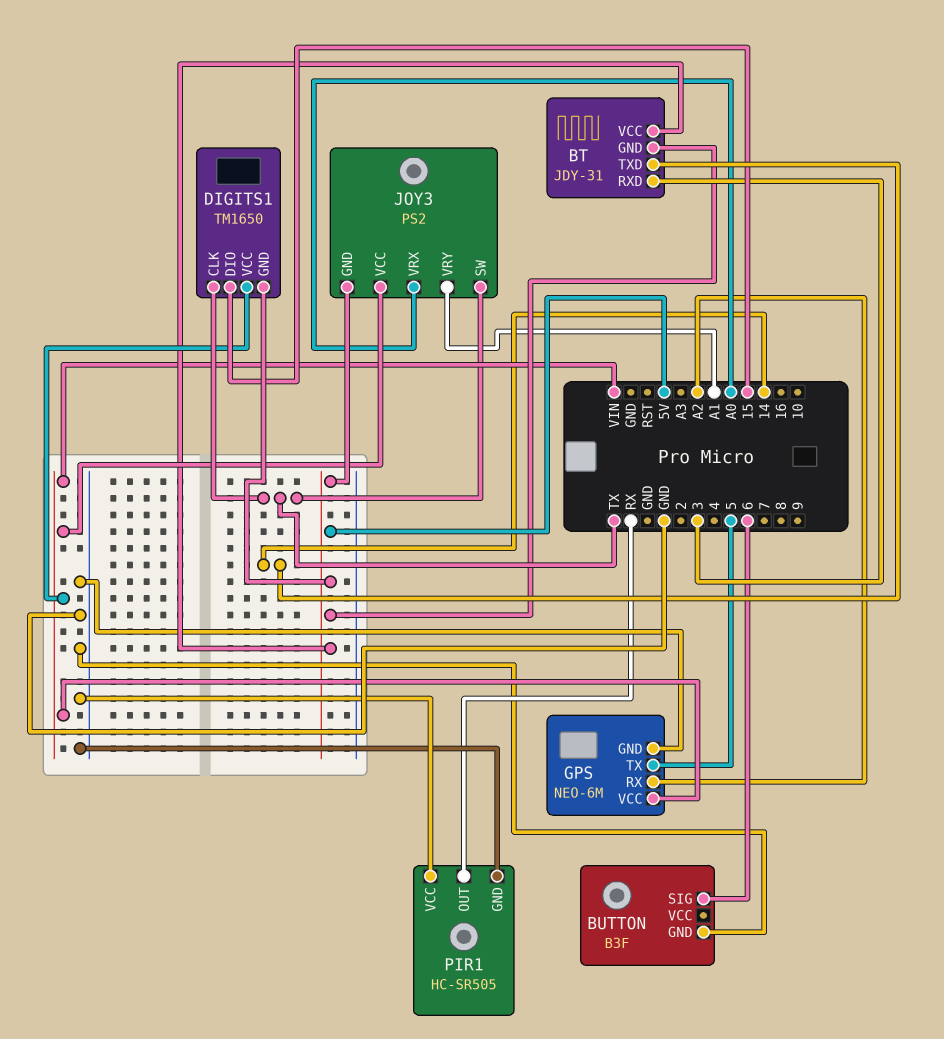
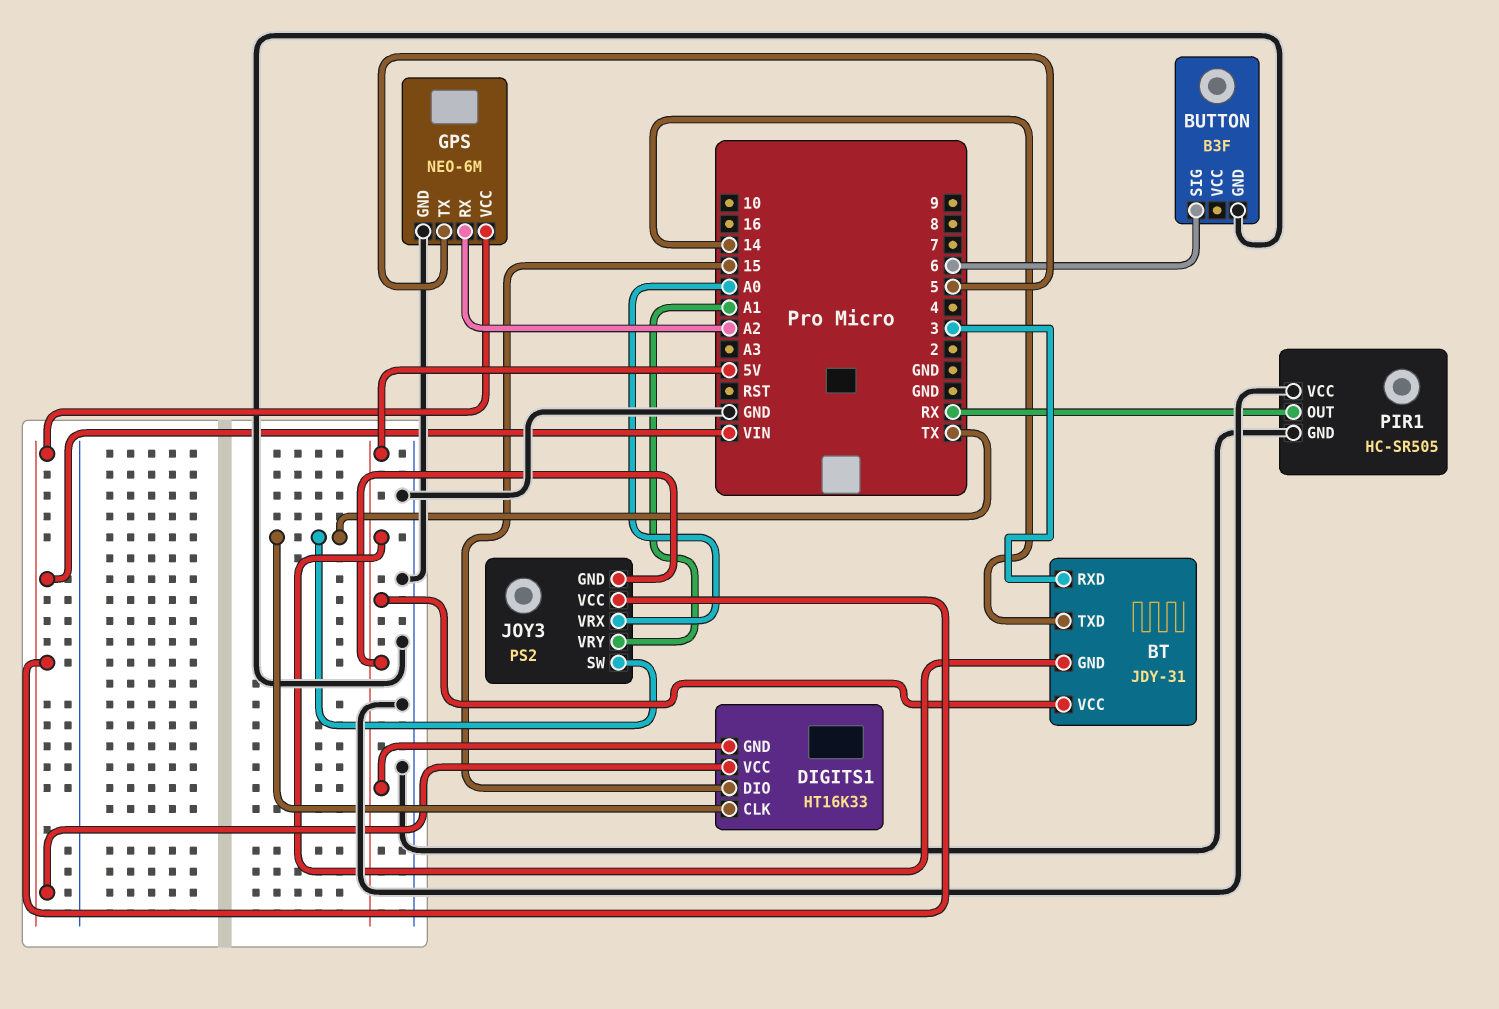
DIGITS1: TM1650 -> HT16K33

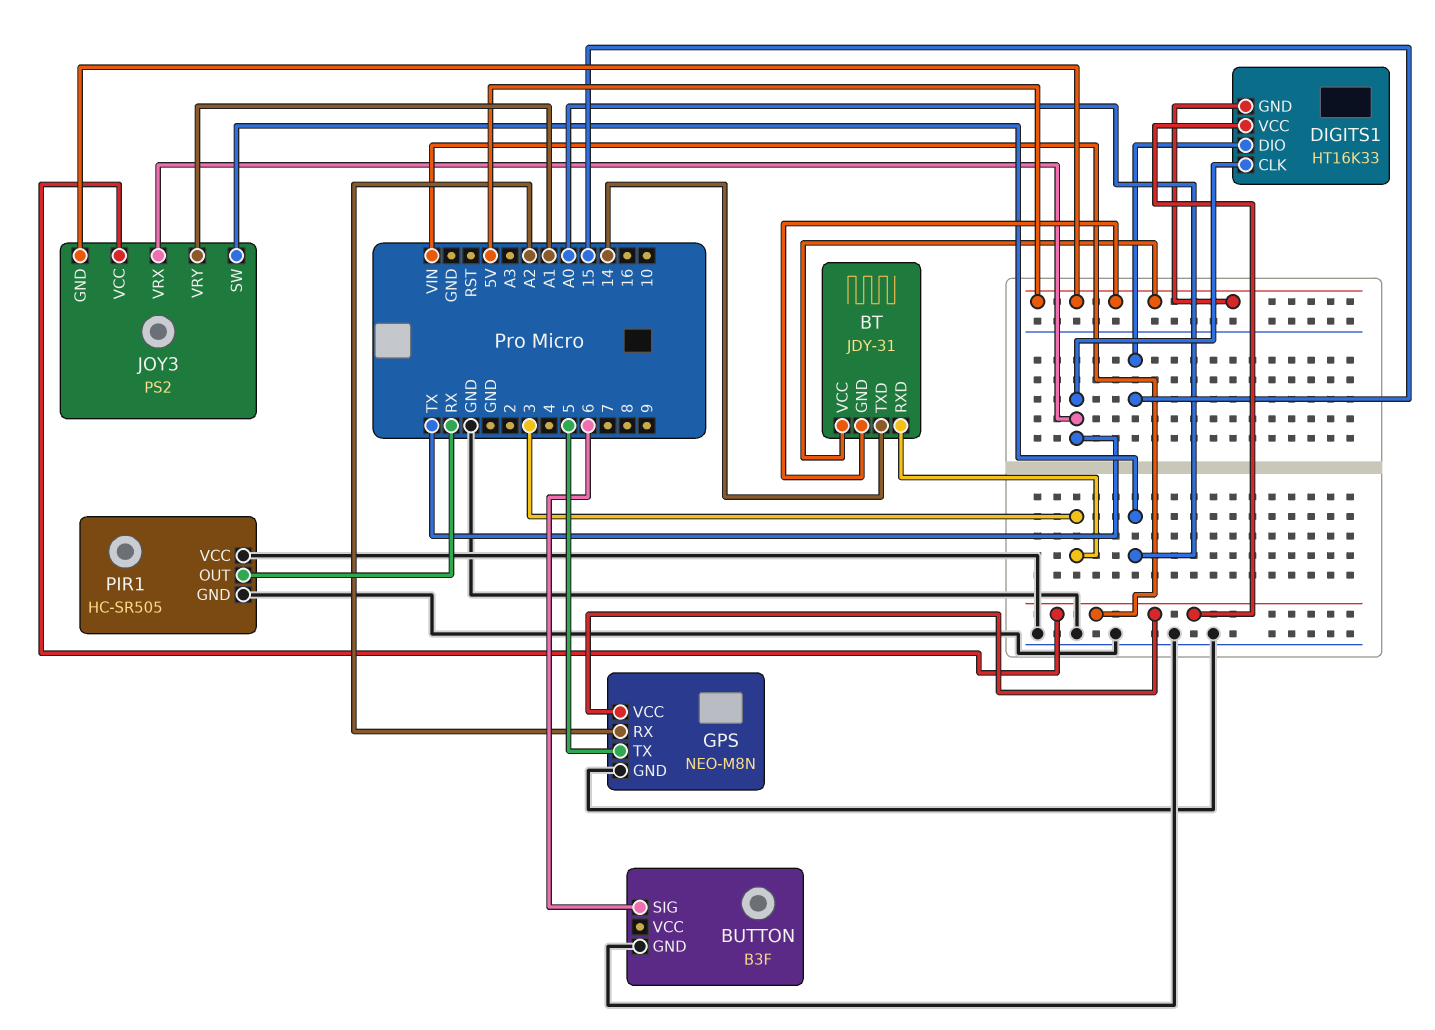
GPS: NEO-6M -> NEO-M8N
JOY3 pin SW: TX -> A0
JOY3 pin VRX: A0 -> TX

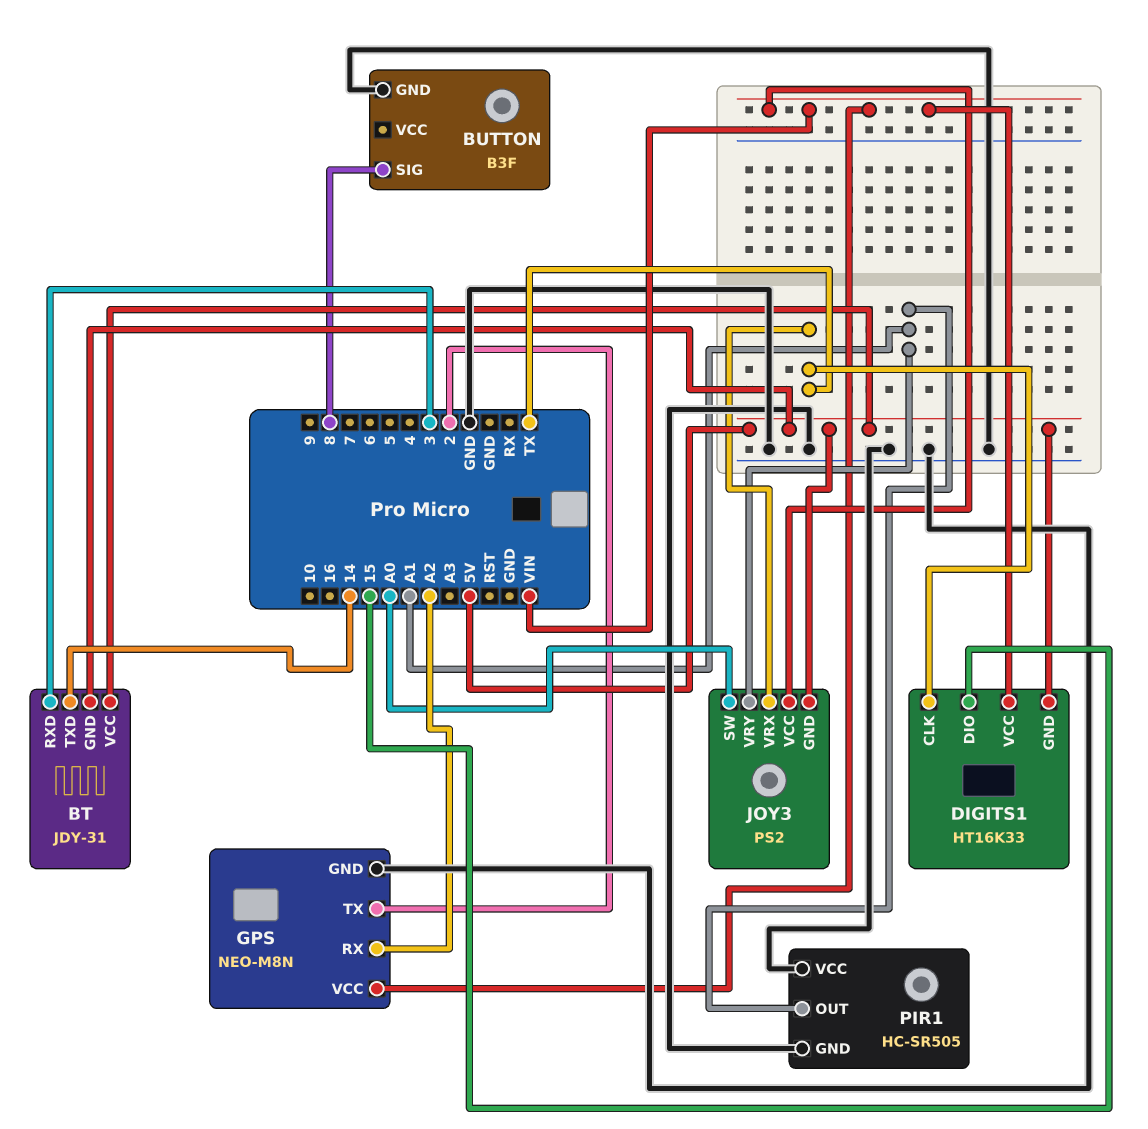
BUTTON pin SIG: 6 -> 8
GPS pin TX: 5 -> 2
PIR1 pin OUT: RX -> A1

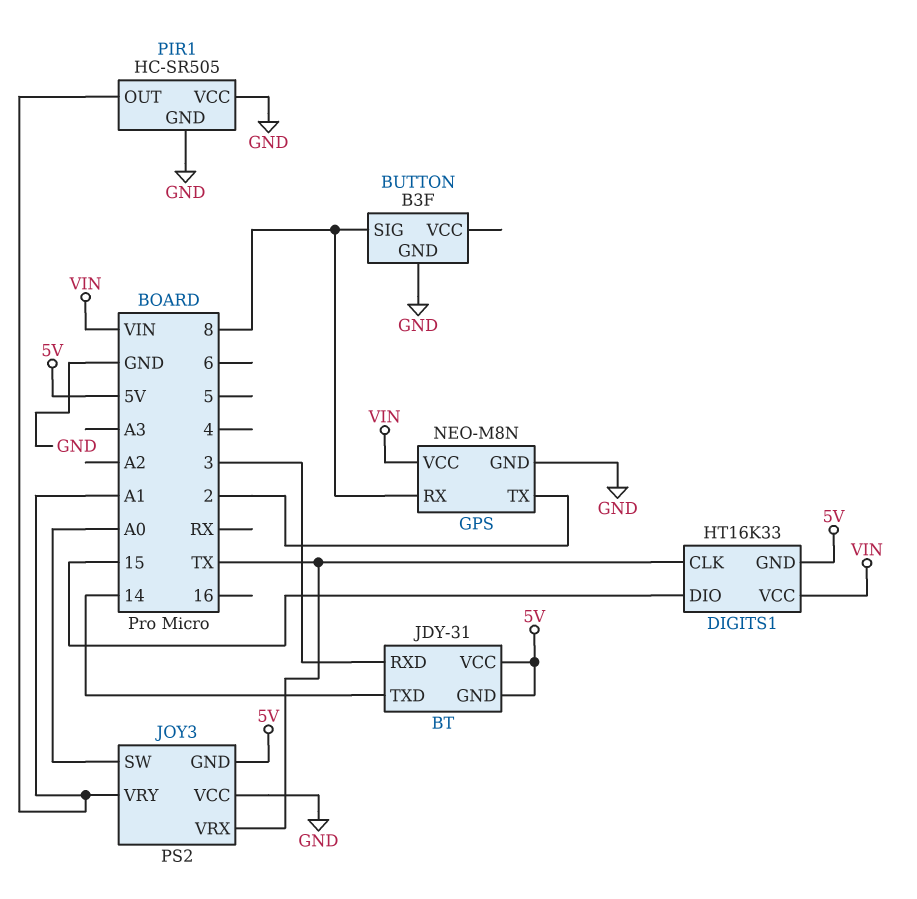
GPS pin RX: A2 -> 8
JOY3 pin VCC: VIN -> GND

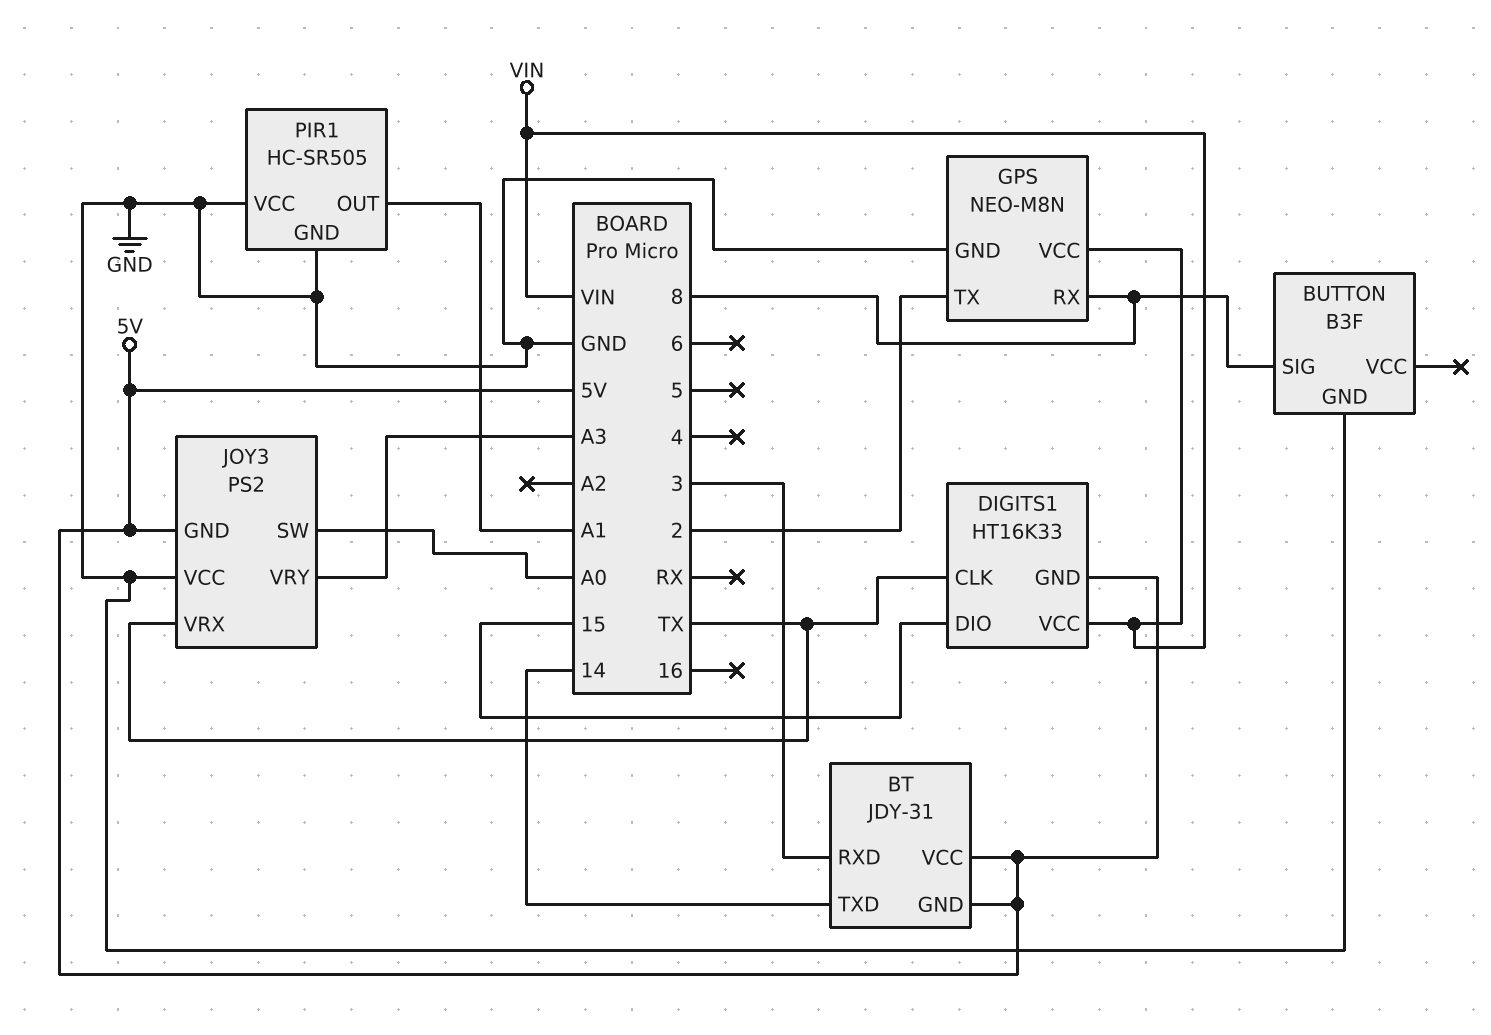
JOY3 pin VRY: A1 -> A3

